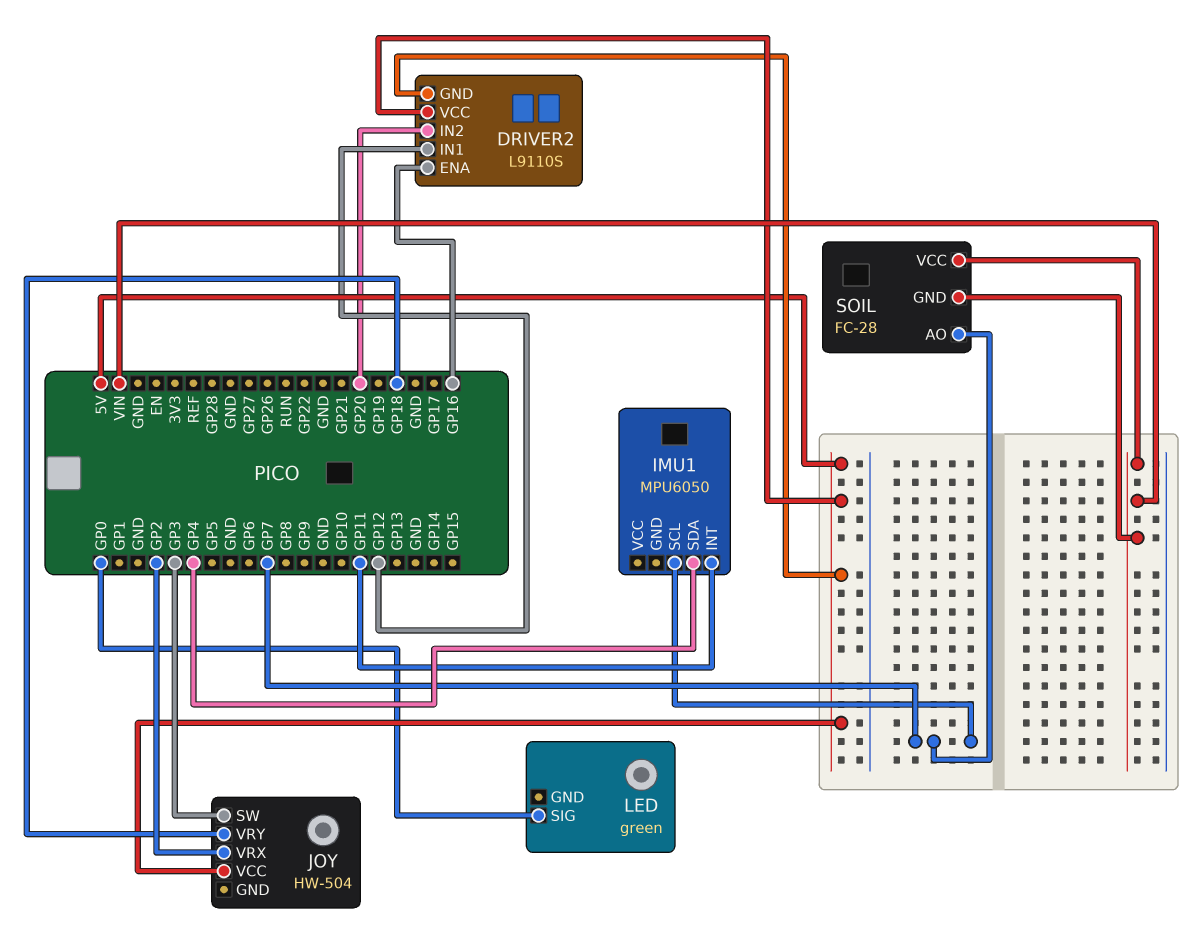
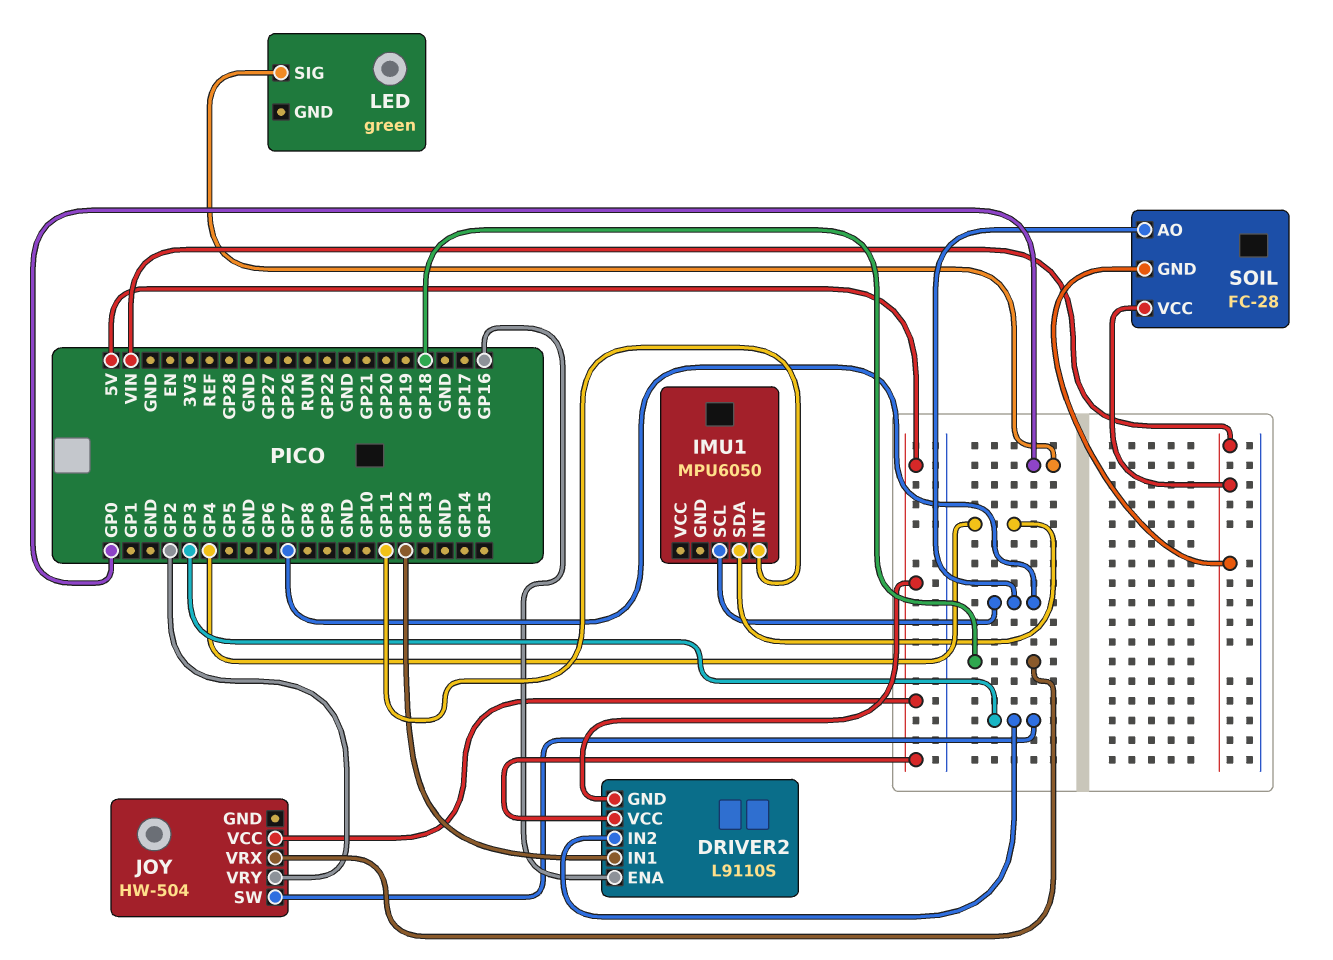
DRIVER2 pin IN2: GP20 -> GP3
JOY pin VRX: GP2 -> GP18
JOY pin VRY: GP18 -> GP2

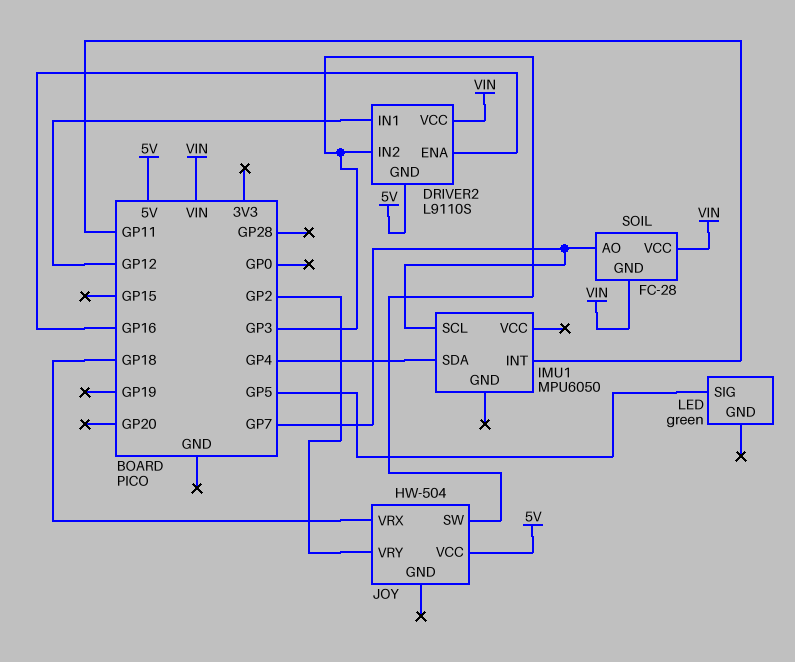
DRIVER2 pin VCC: 5V -> VIN
LED pin SIG: GP0 -> GP5

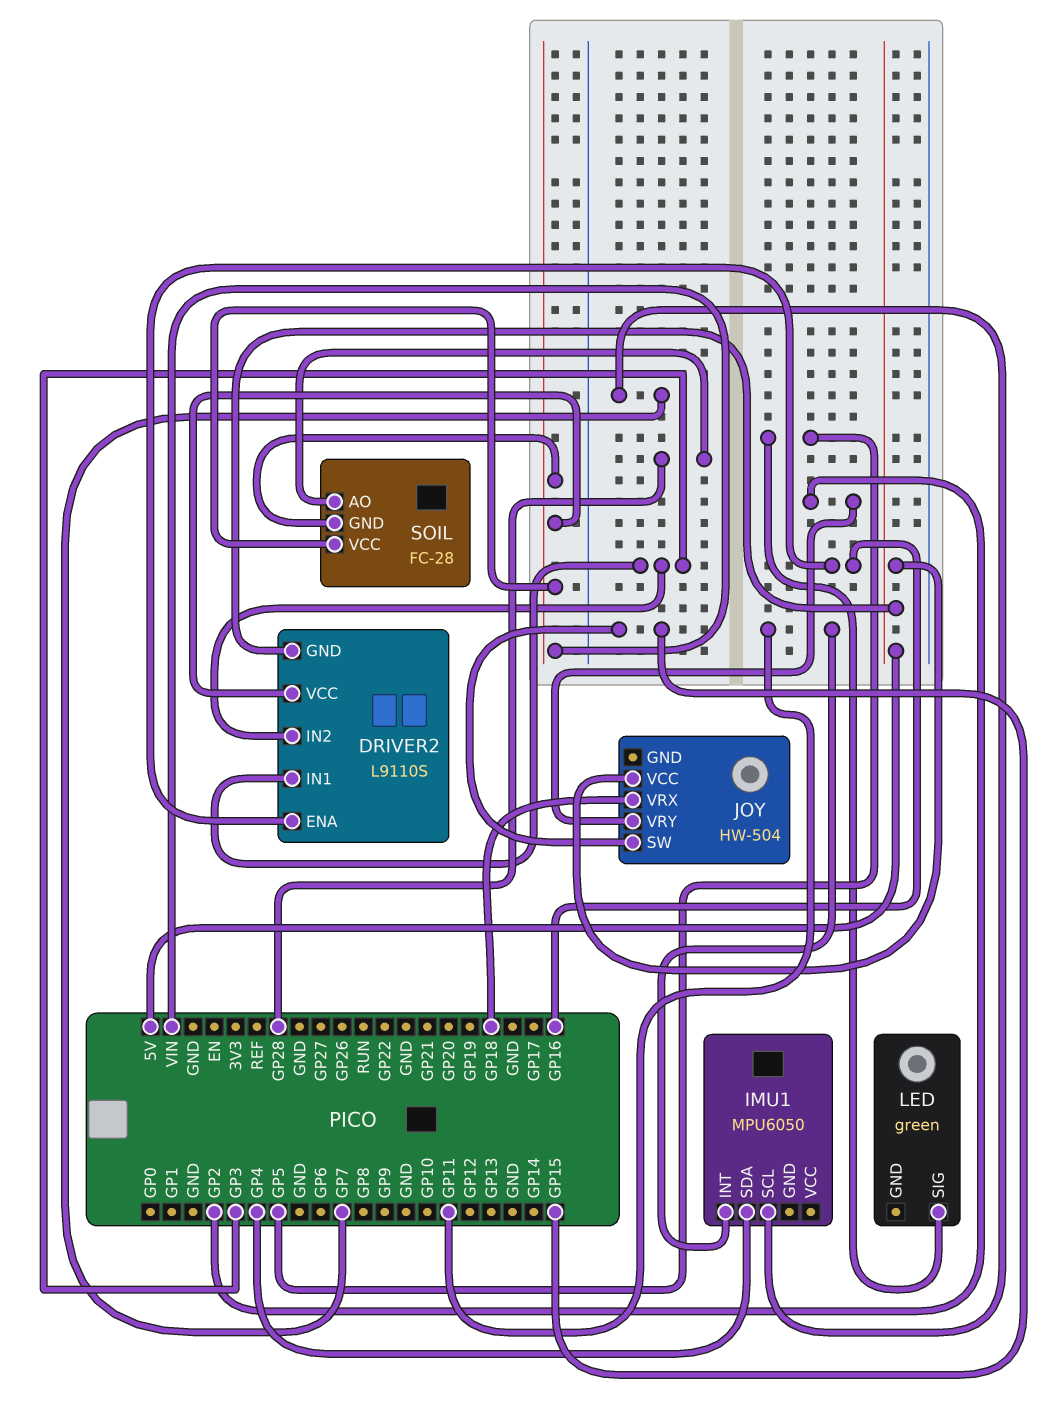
DRIVER2 pin IN1: GP12 -> GP3
JOY pin SW: GP3 -> GP15
SOIL pin AO: GP7 -> GP28

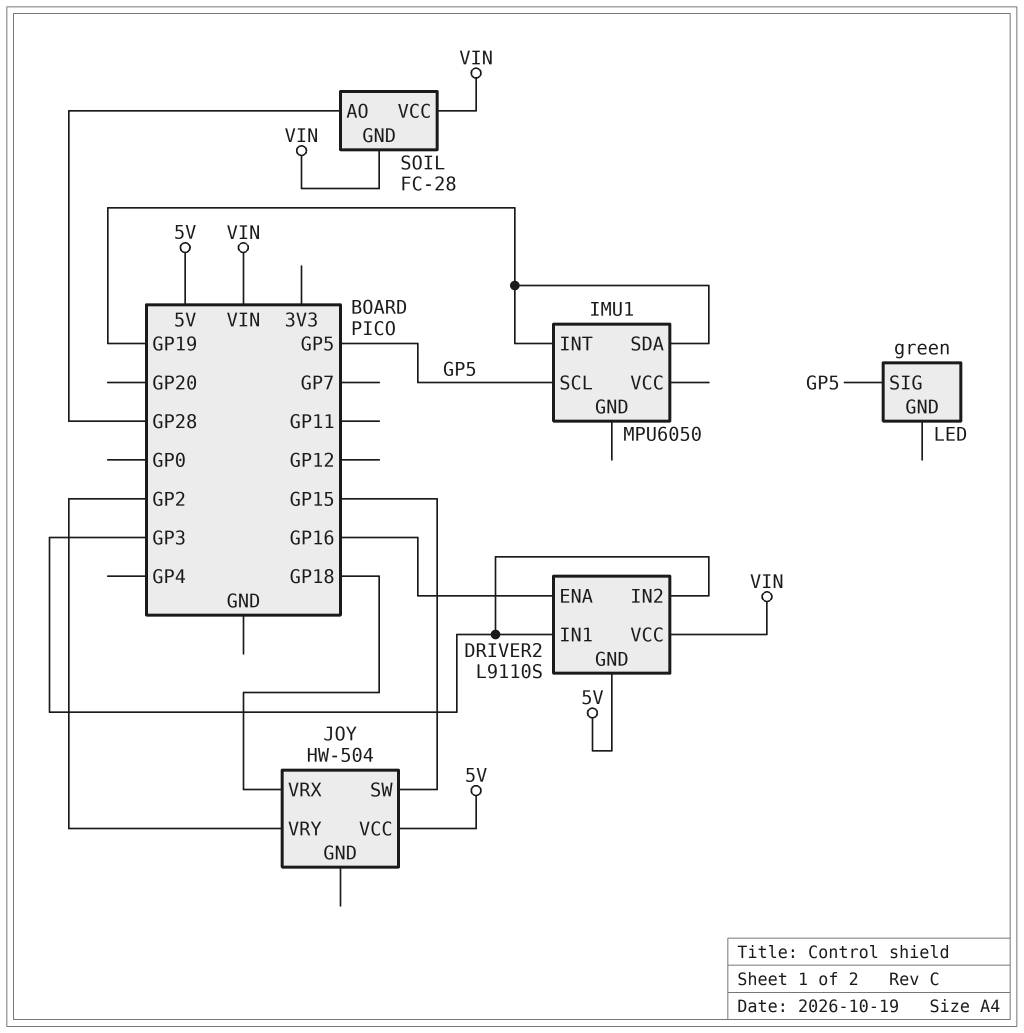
IMU1 pin INT: GP11 -> GP19
IMU1 pin SCL: GP7 -> GP5
IMU1 pin SDA: GP4 -> GP19

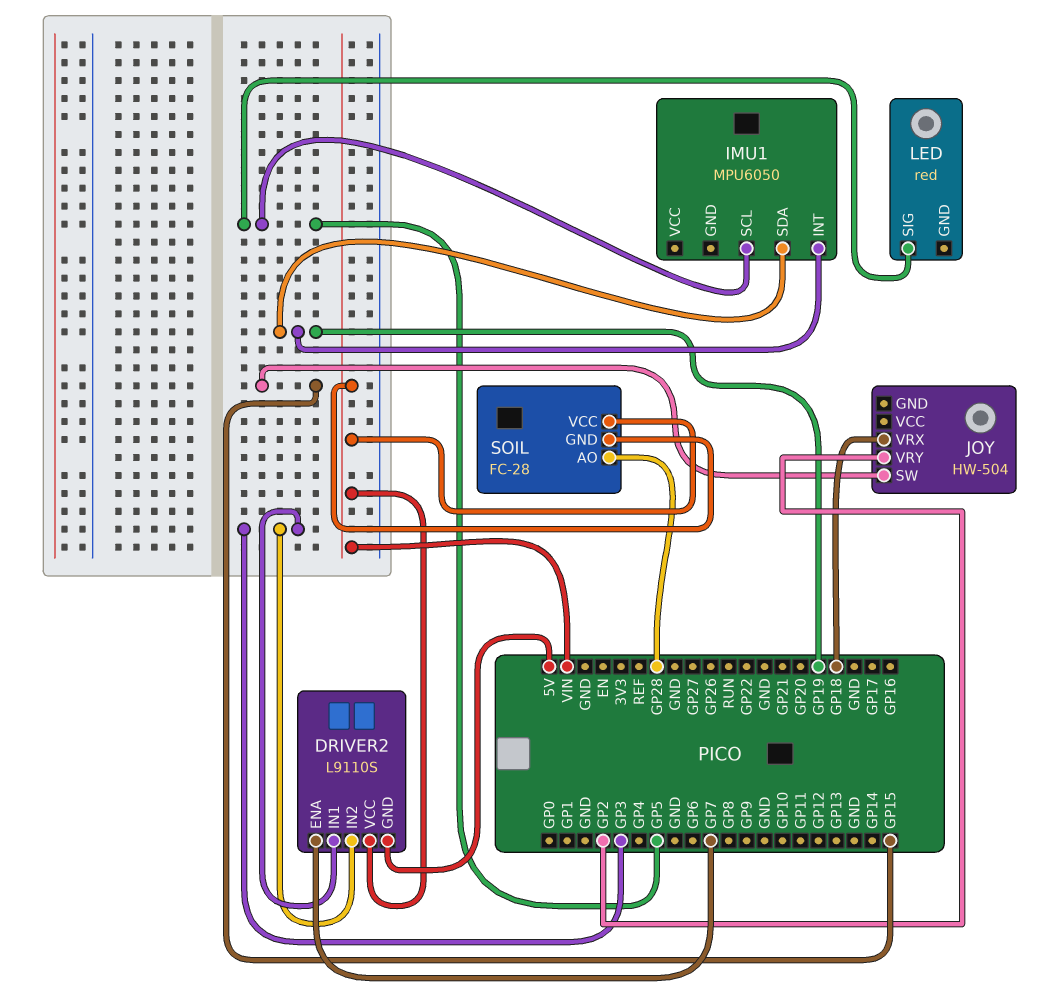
DRIVER2 pin ENA: GP16 -> GP7
JOY pin VCC: 5V -> none
LED: green -> red

